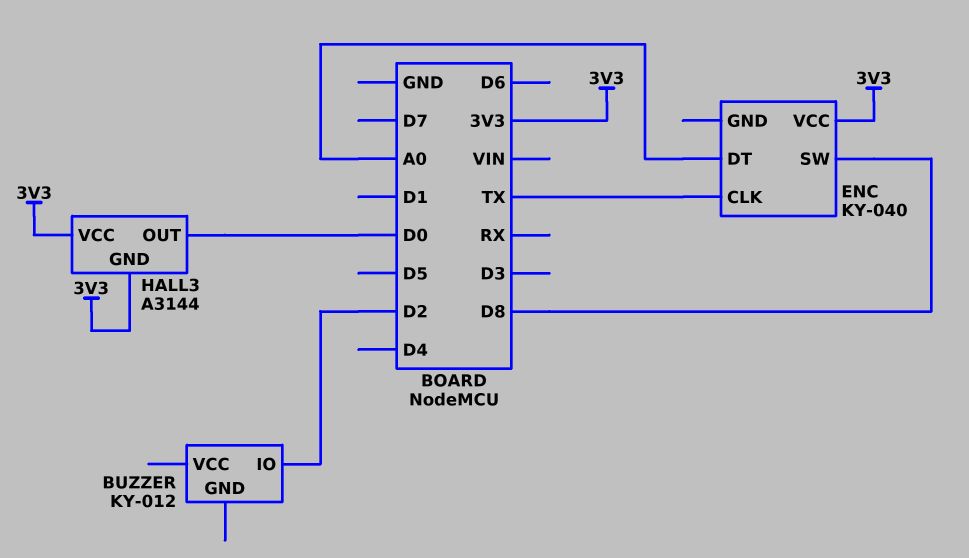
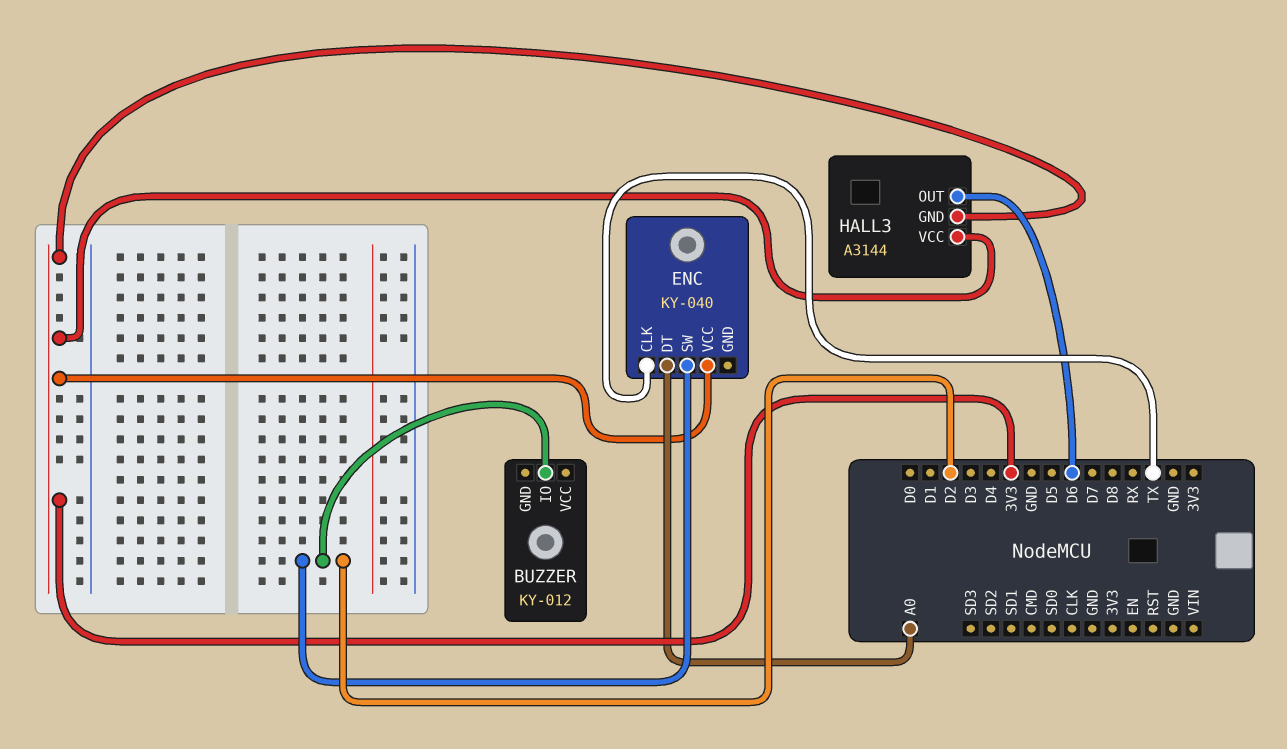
ENC pin SW: D8 -> D2
HALL3 pin OUT: D0 -> D6

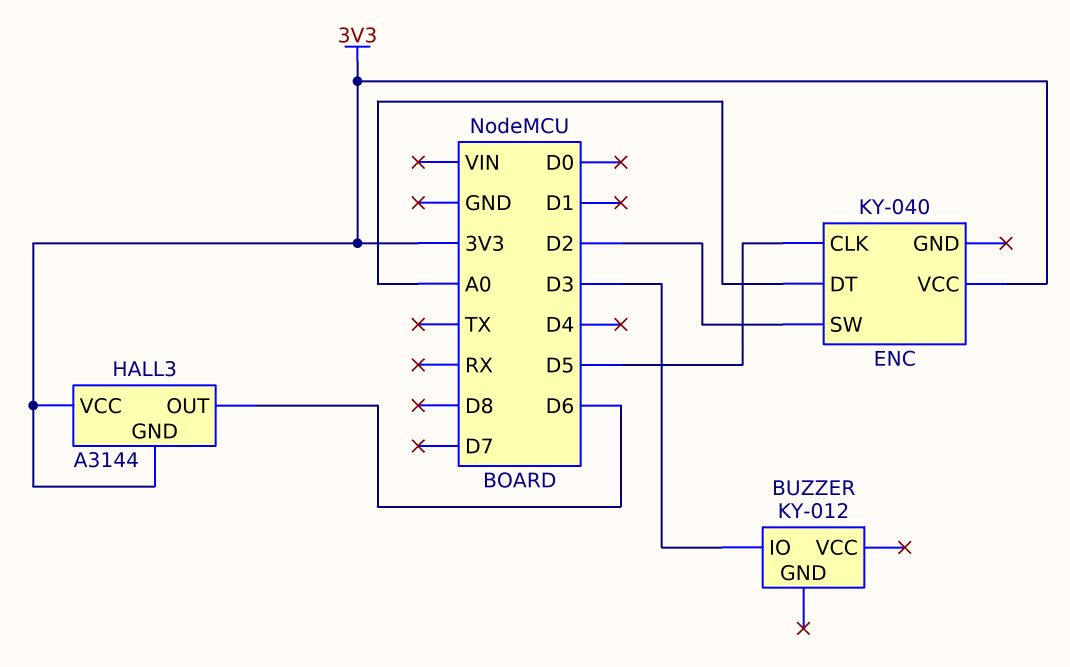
BUZZER pin IO: D2 -> D3
ENC pin CLK: TX -> D5

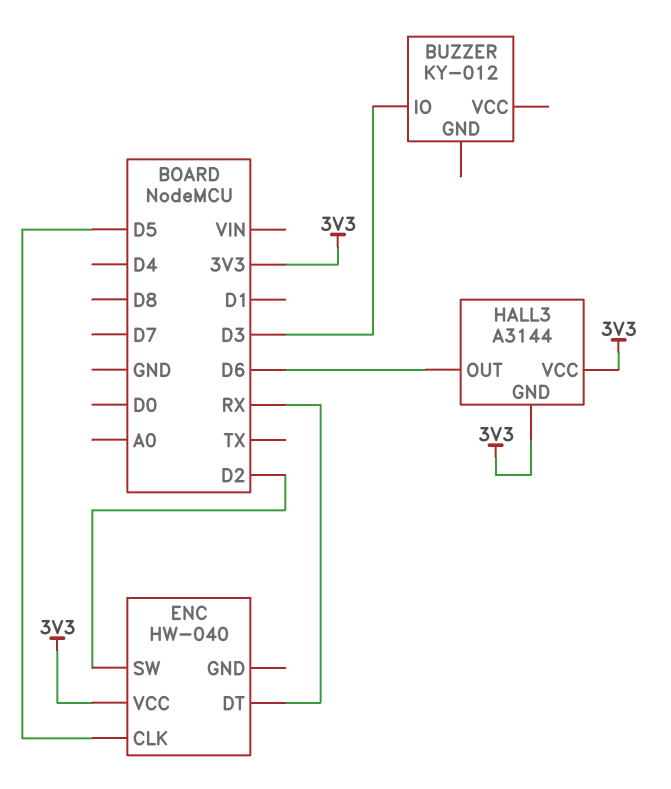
ENC: KY-040 -> HW-040
ENC pin DT: A0 -> RX

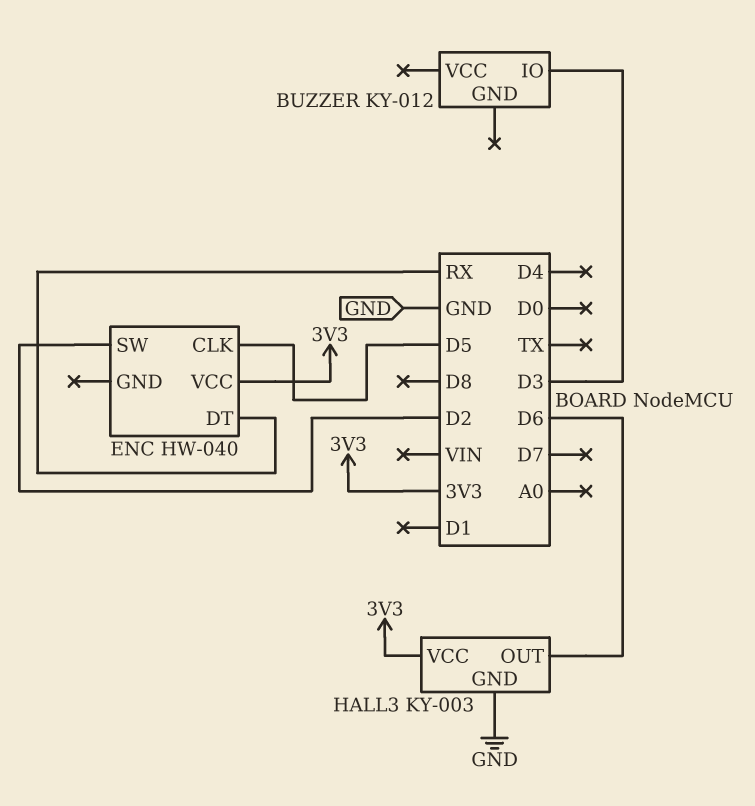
HALL3: A3144 -> KY-003
HALL3 pin GND: 3V3 -> GND

